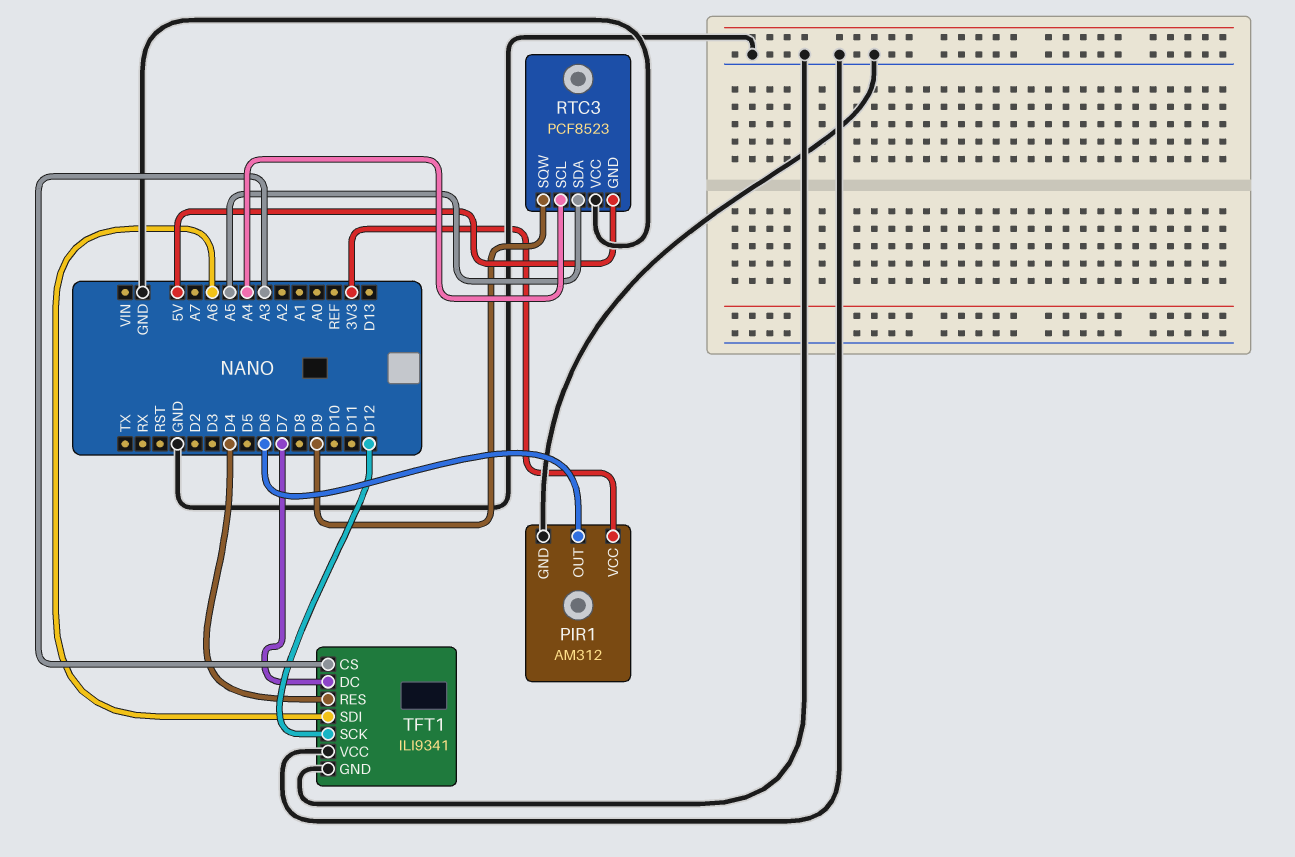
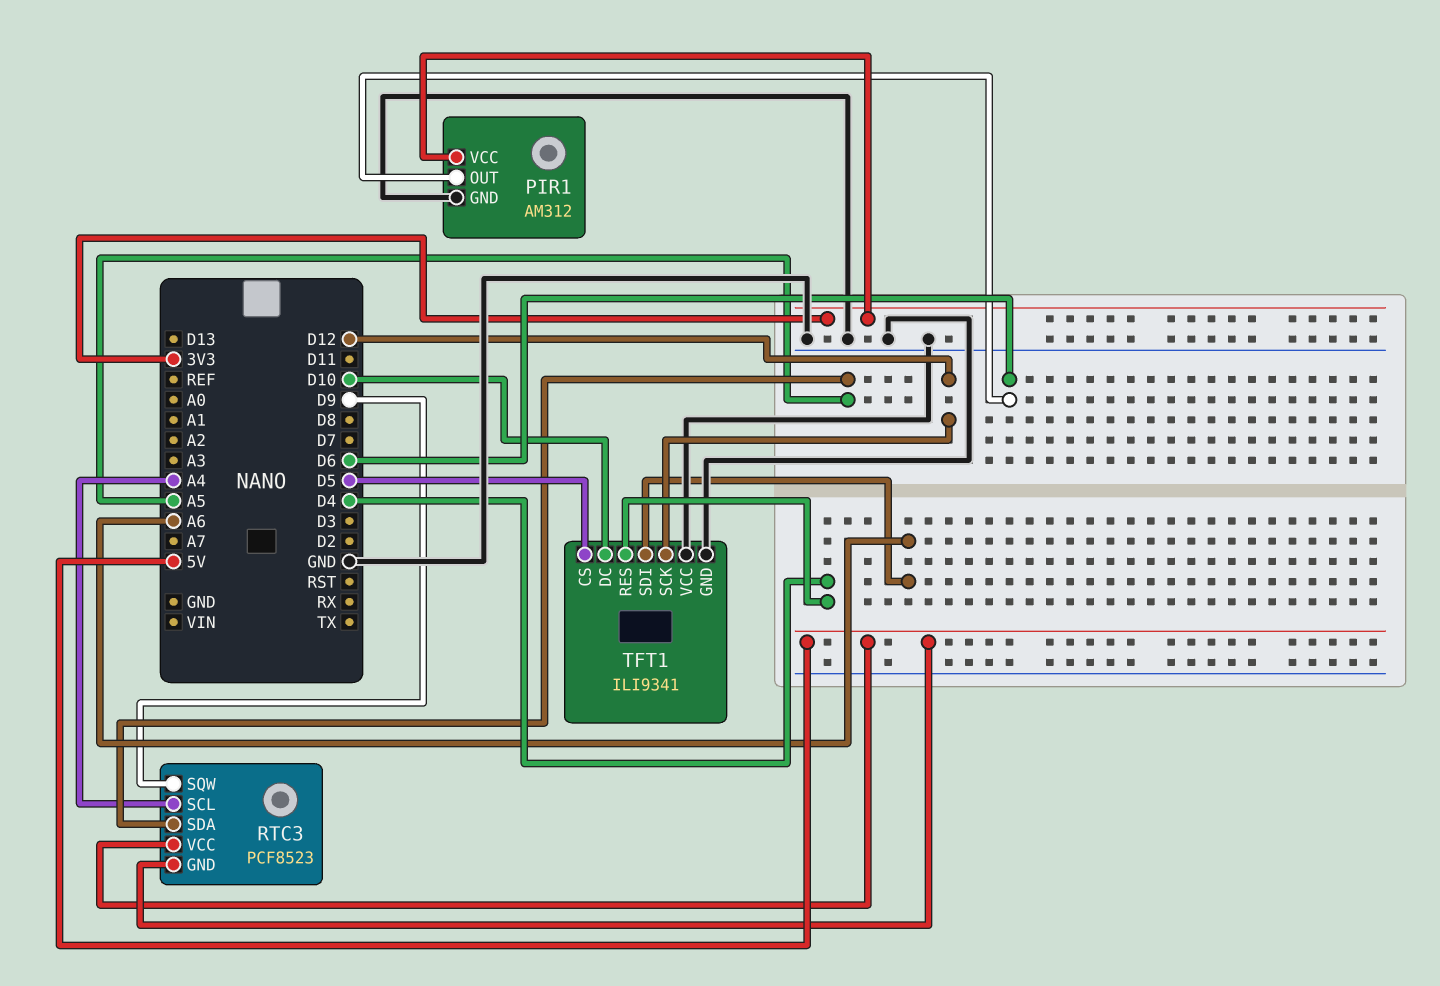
RTC3 pin VCC: GND -> 5V
TFT1 pin CS: A3 -> D5
TFT1 pin DC: D7 -> D10

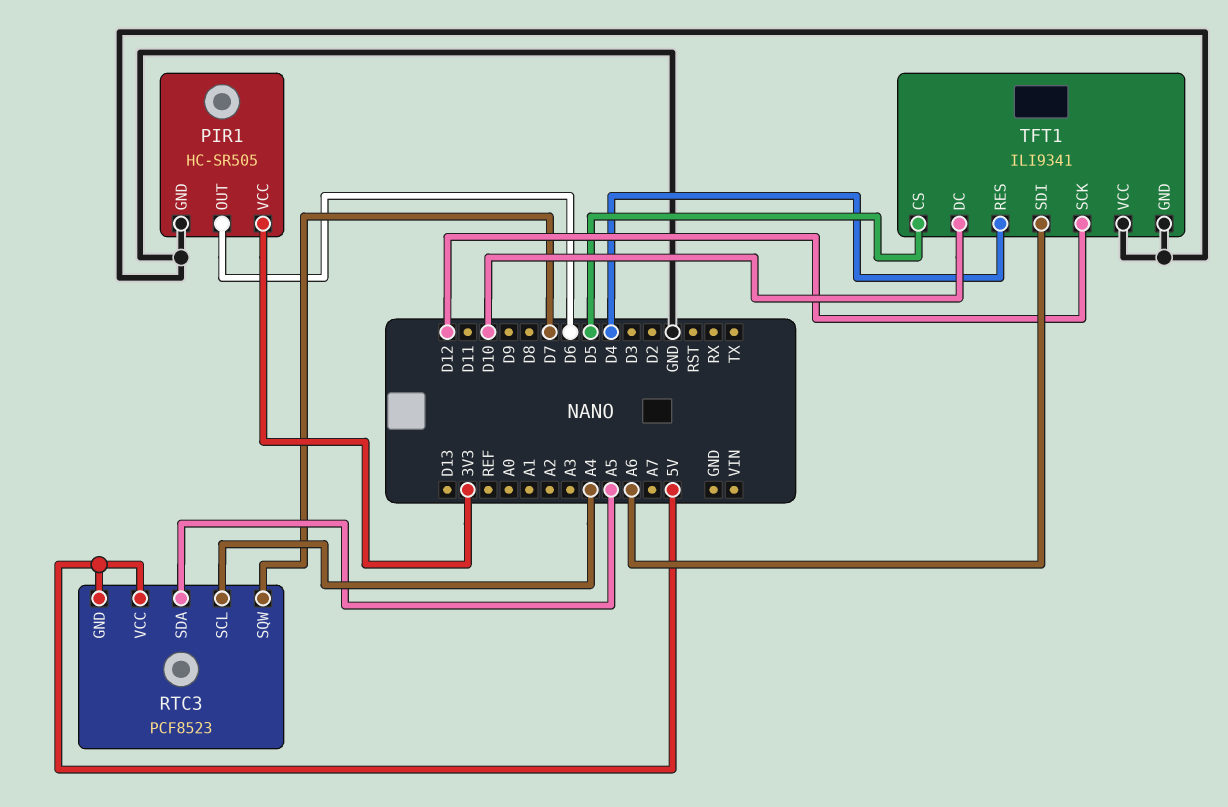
PIR1: AM312 -> HC-SR505
RTC3 pin SQW: D9 -> D7

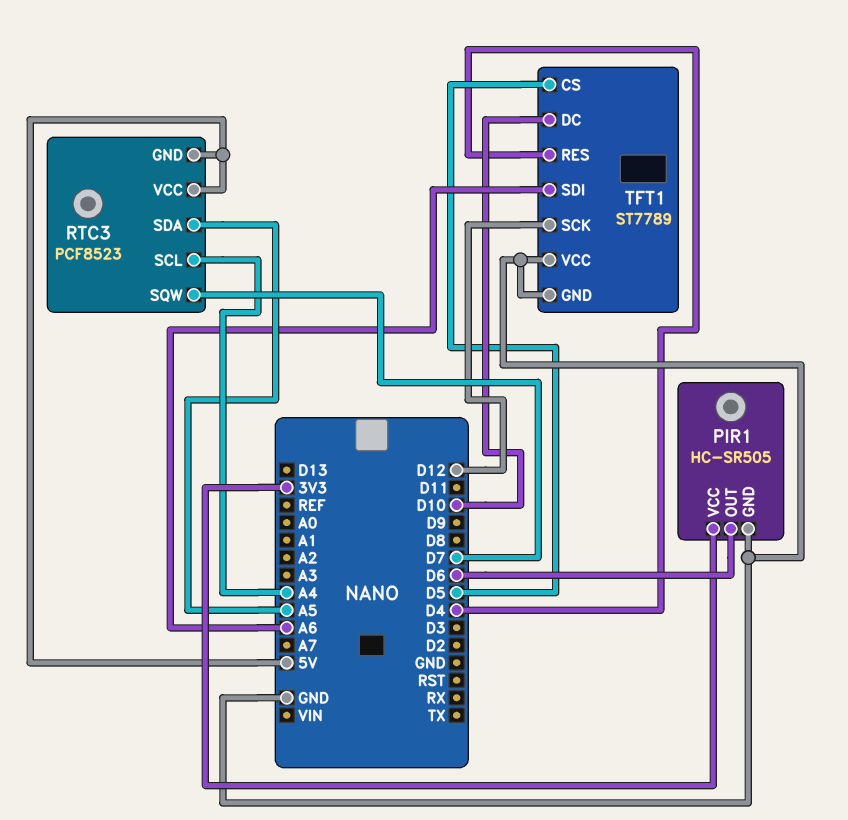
TFT1: ILI9341 -> ST7789

